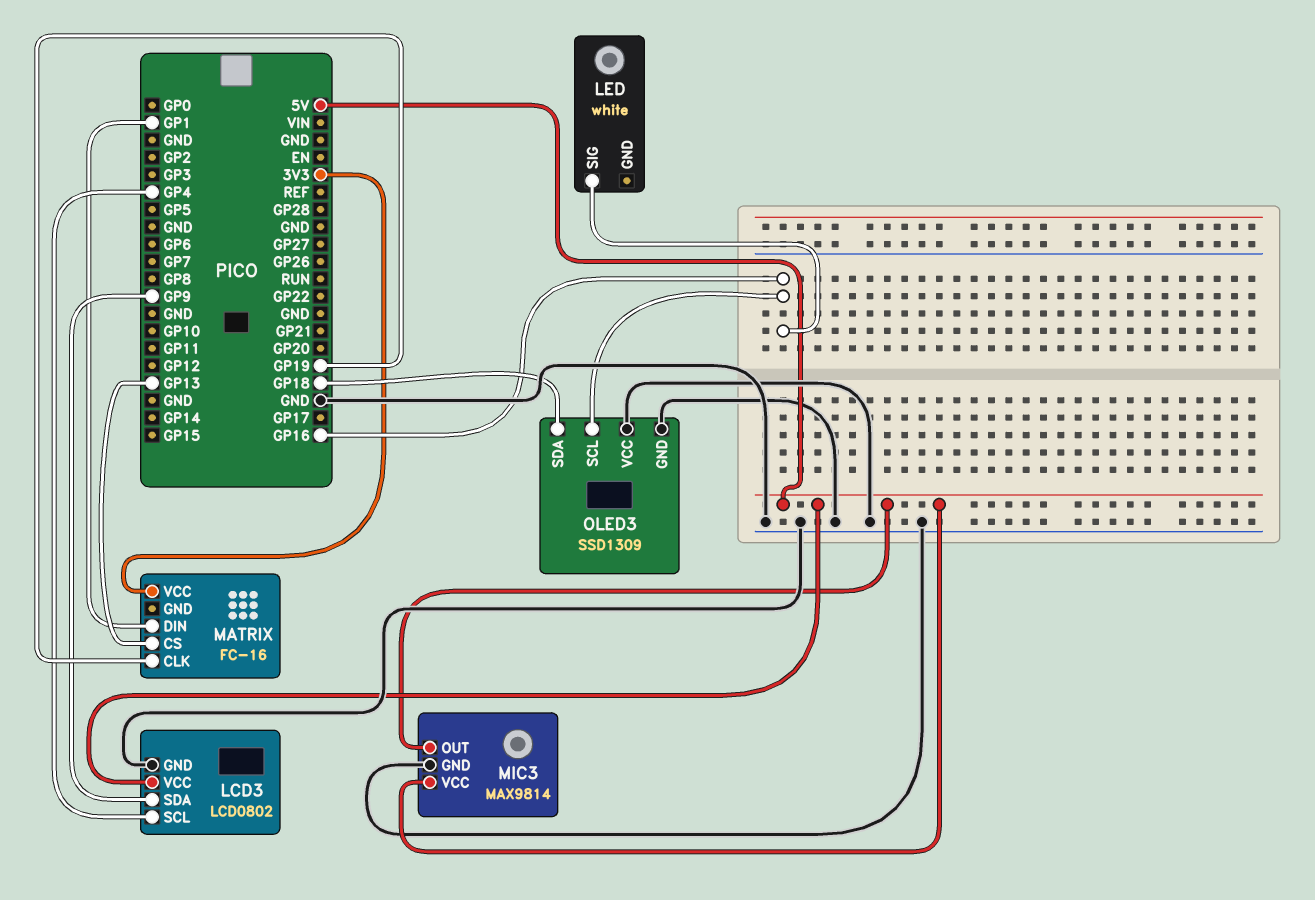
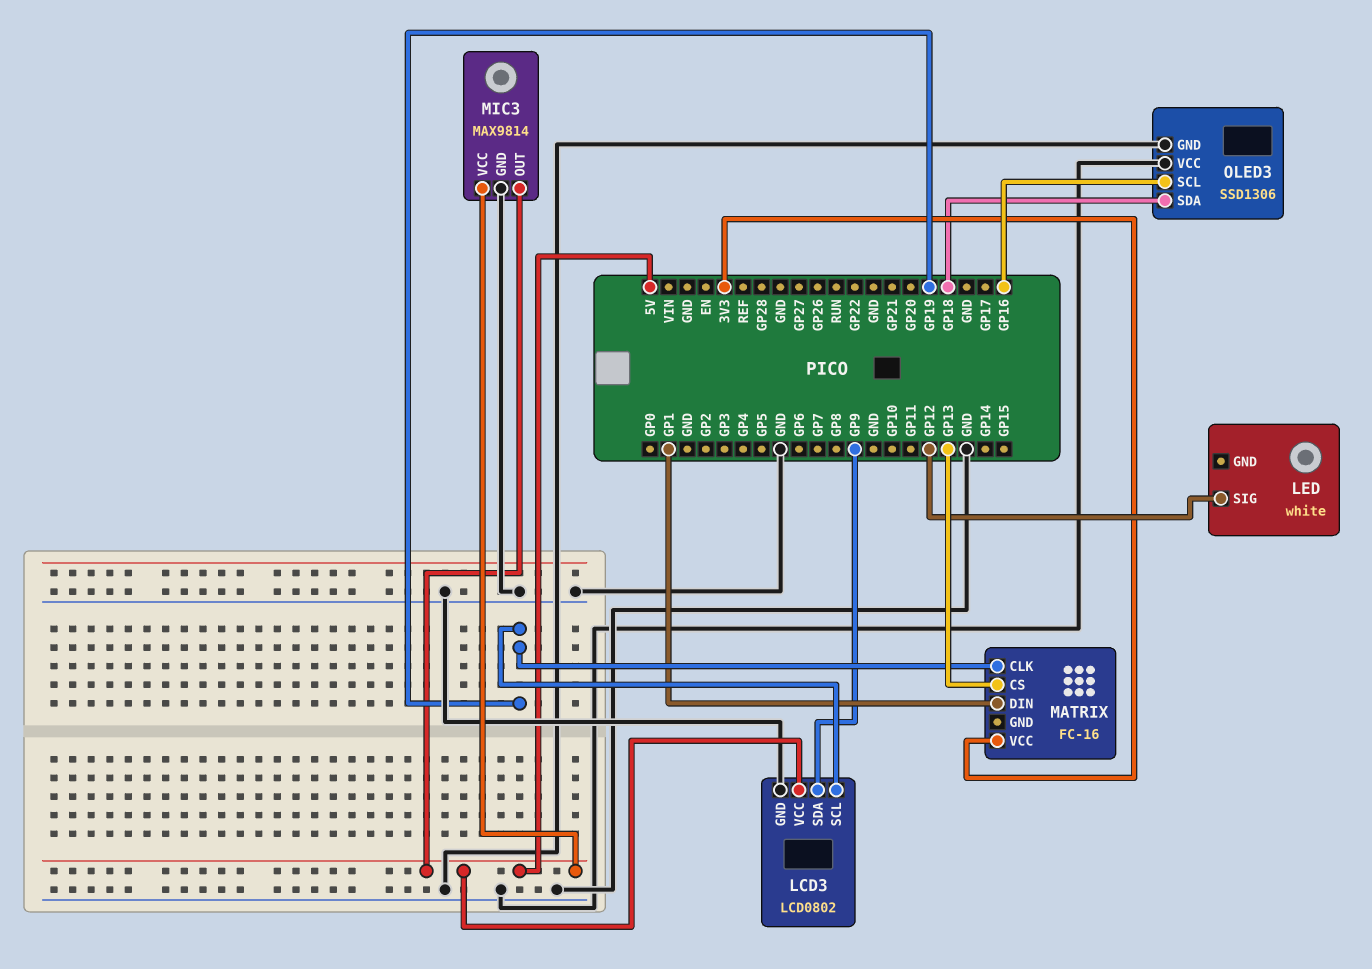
LCD3 pin SCL: GP4 -> GP19
LED pin SIG: GP16 -> GP12
OLED3: SSD1309 -> SSD1306

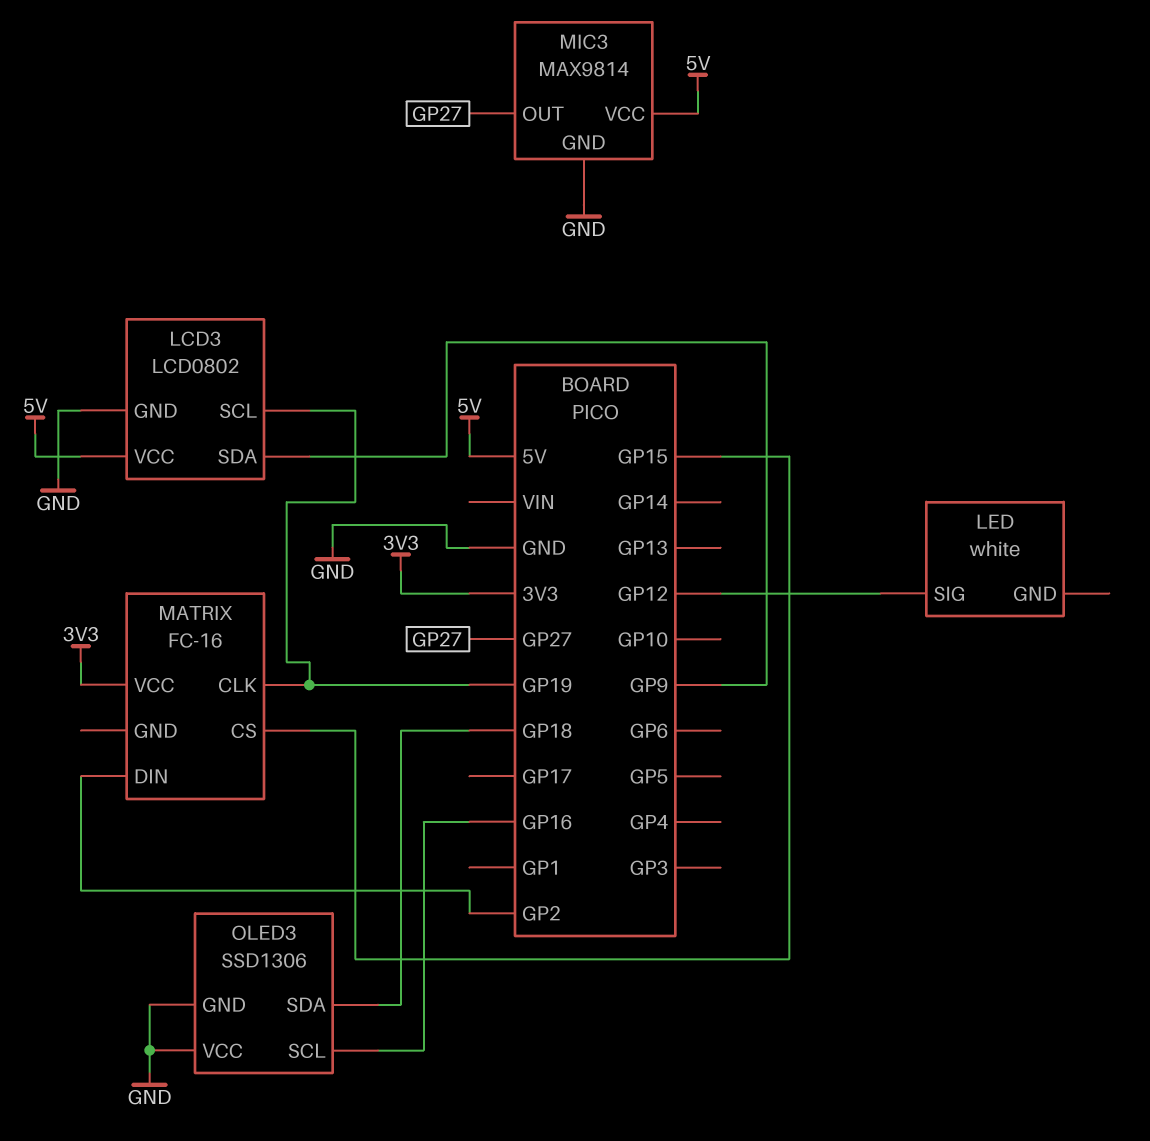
MATRIX pin CS: GP13 -> GP15
MATRIX pin DIN: GP1 -> GP2
MIC3 pin OUT: 5V -> GP27

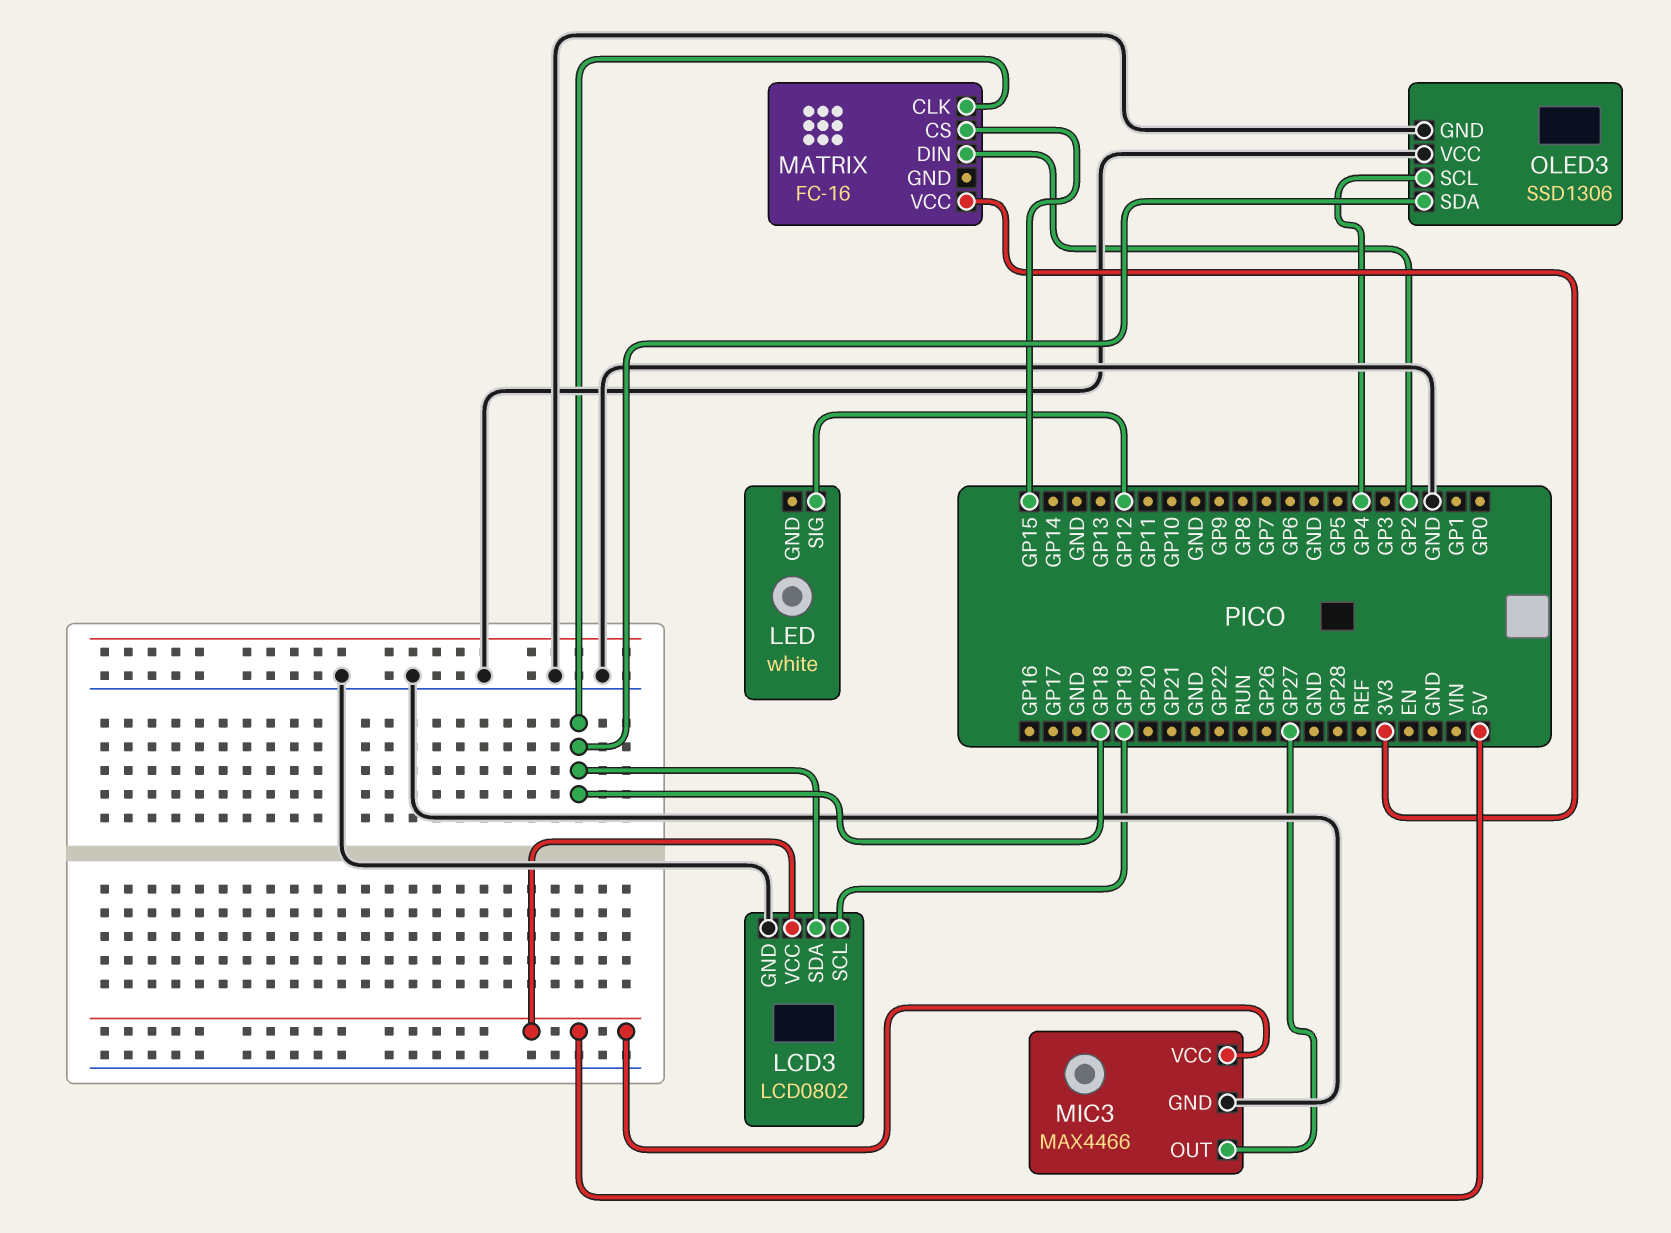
LCD3 pin SDA: GP9 -> GP18
MATRIX pin CLK: GP19 -> GP18
MIC3: MAX9814 -> MAX4466
OLED3 pin SCL: GP16 -> GP4

